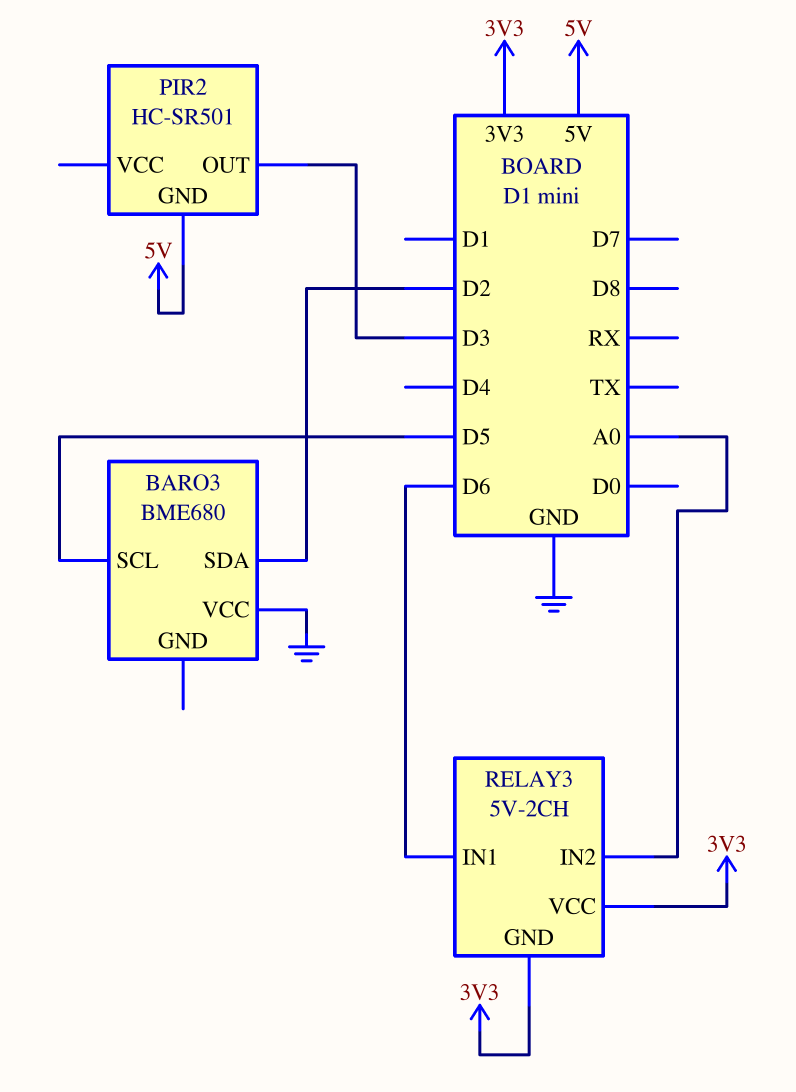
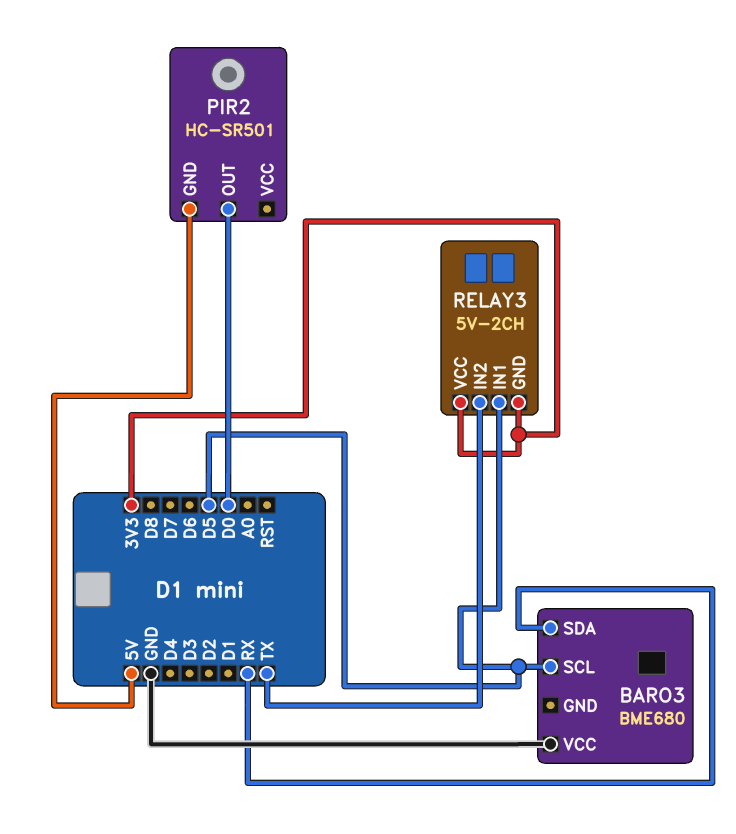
BARO3 pin SDA: D2 -> RX
PIR2 pin OUT: D3 -> D0
RELAY3 pin IN1: D6 -> D5
RELAY3 pin IN2: A0 -> TX

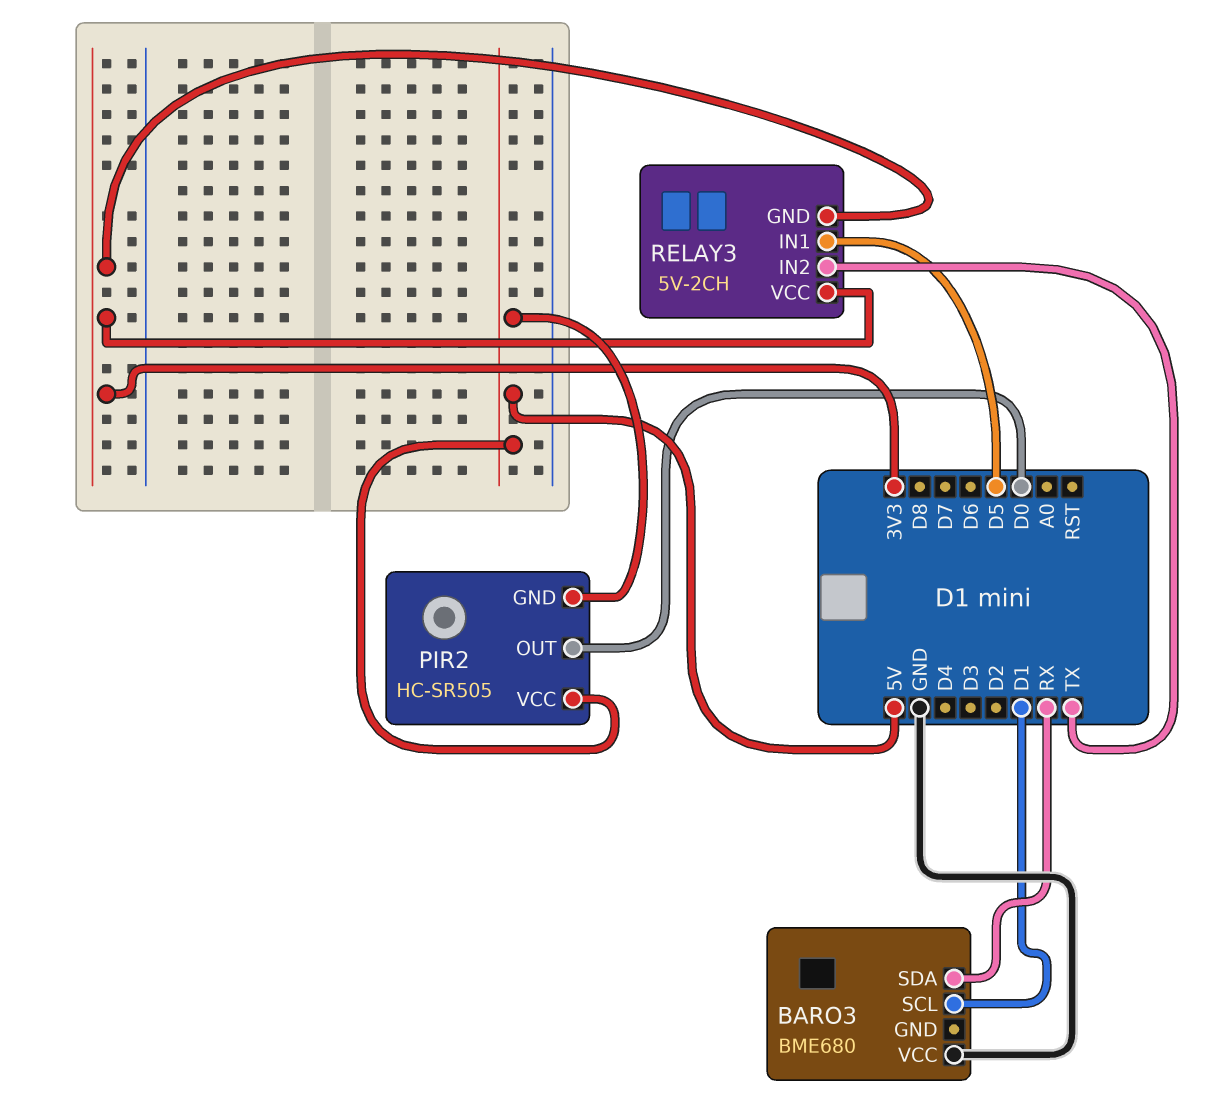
BARO3 pin SCL: D5 -> D1
PIR2: HC-SR501 -> HC-SR505
PIR2 pin VCC: none -> 5V

